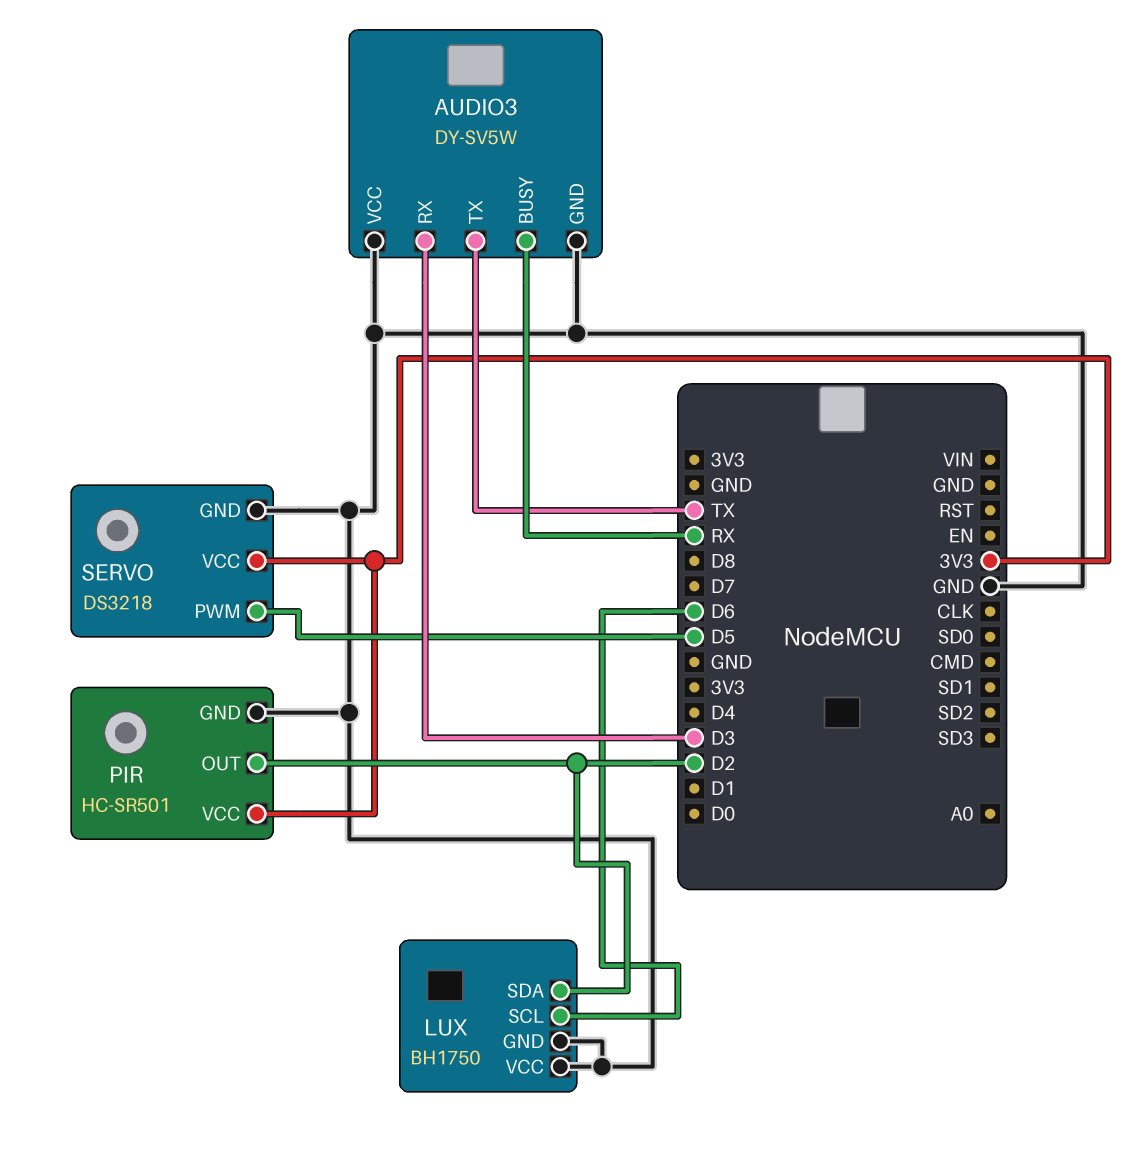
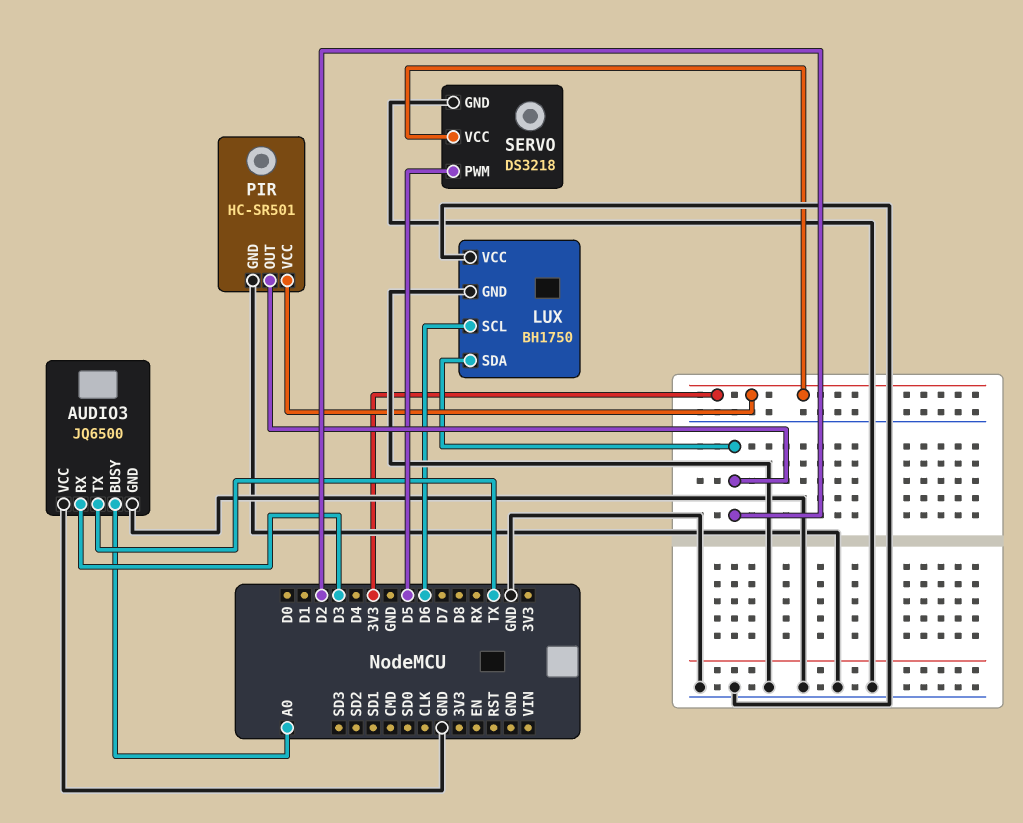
AUDIO3: DY-SV5W -> JQ6500
AUDIO3 pin BUSY: RX -> A0

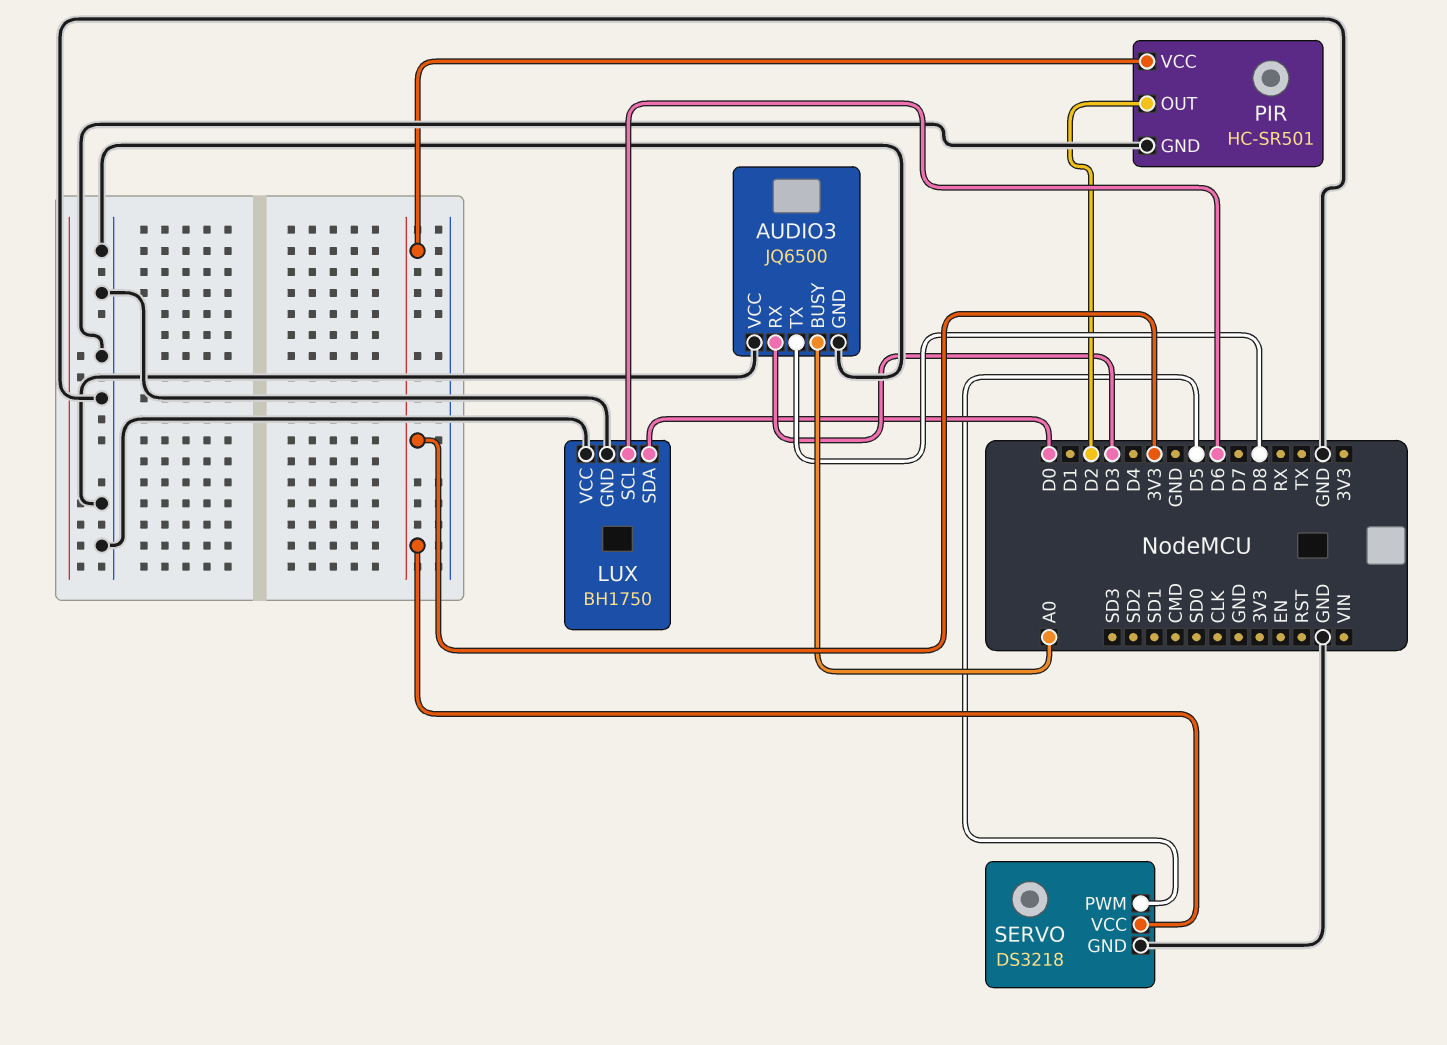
AUDIO3 pin TX: TX -> D8
LUX pin SDA: D2 -> D0

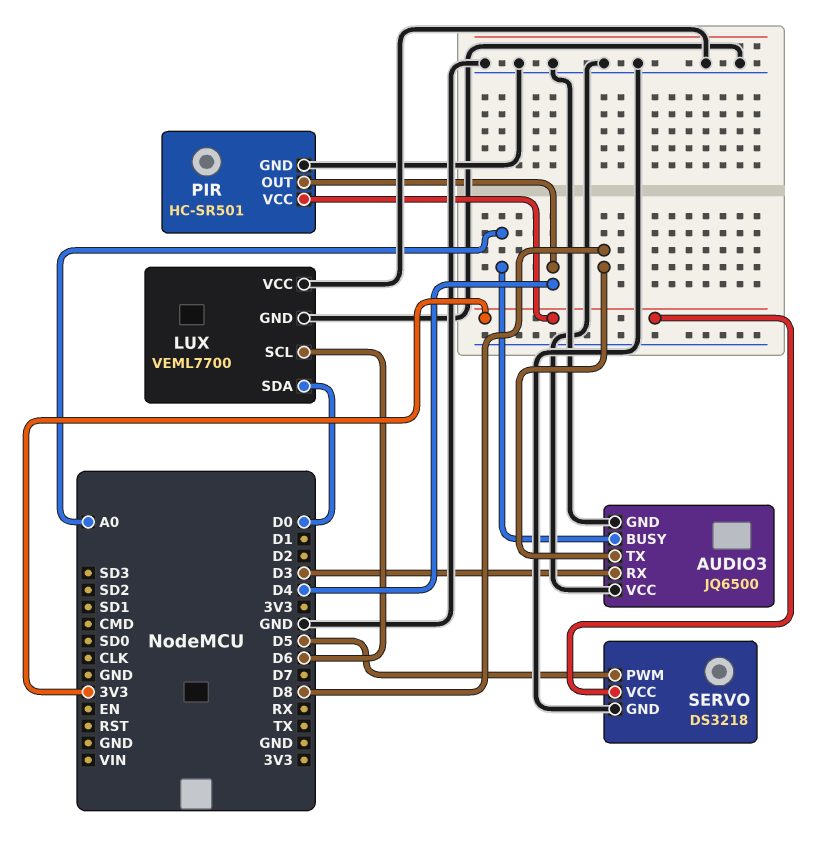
LUX: BH1750 -> VEML7700
PIR pin OUT: D2 -> D4

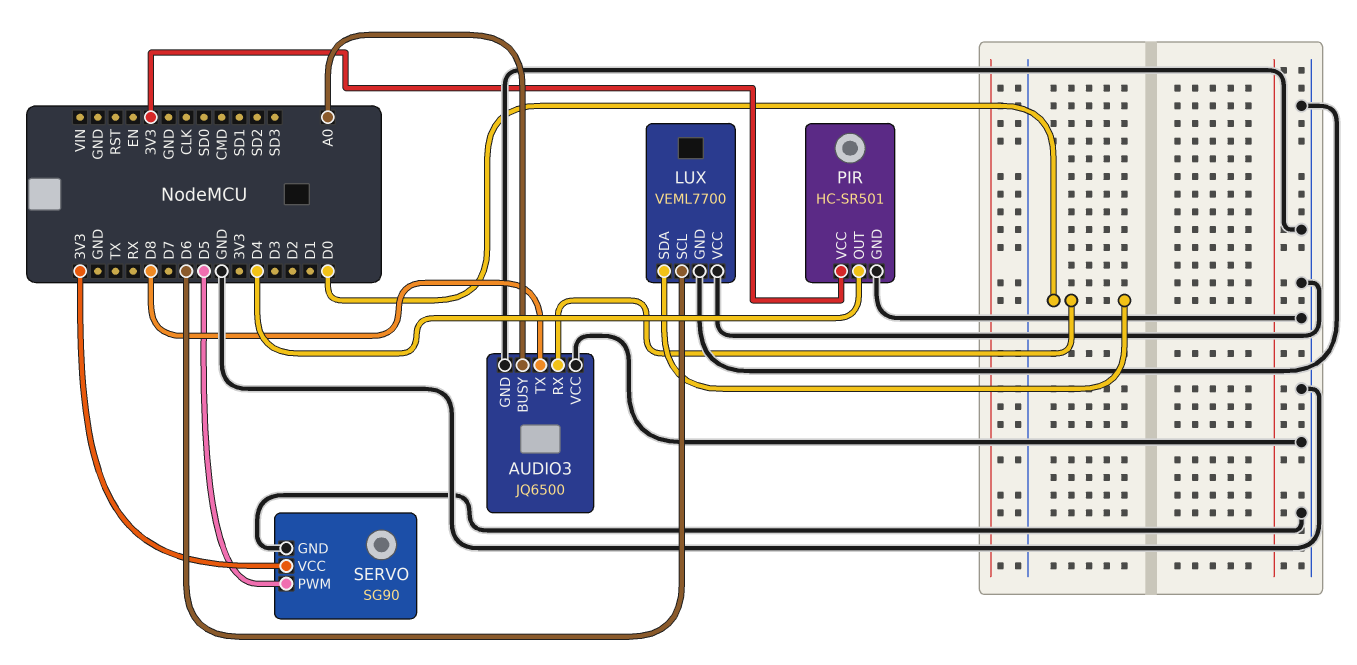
AUDIO3 pin RX: D3 -> D0
SERVO: DS3218 -> SG90

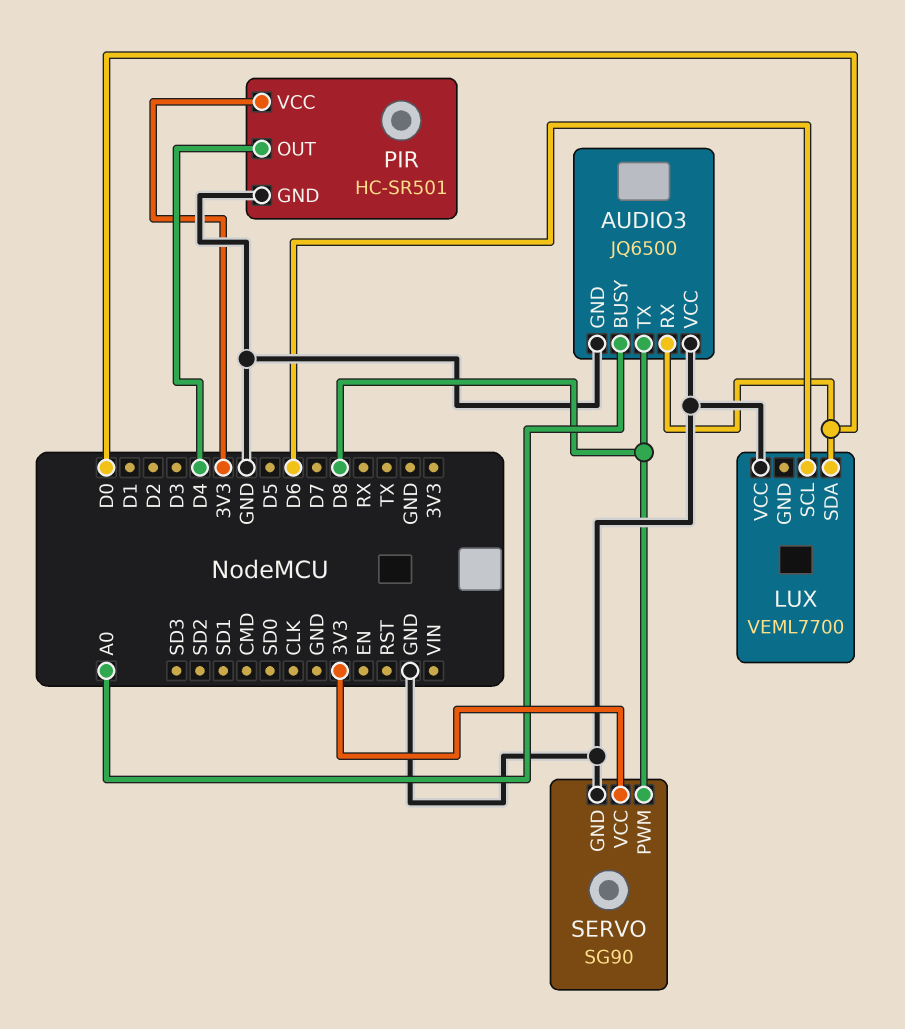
LUX pin GND: GND -> none
SERVO pin PWM: D5 -> D8

